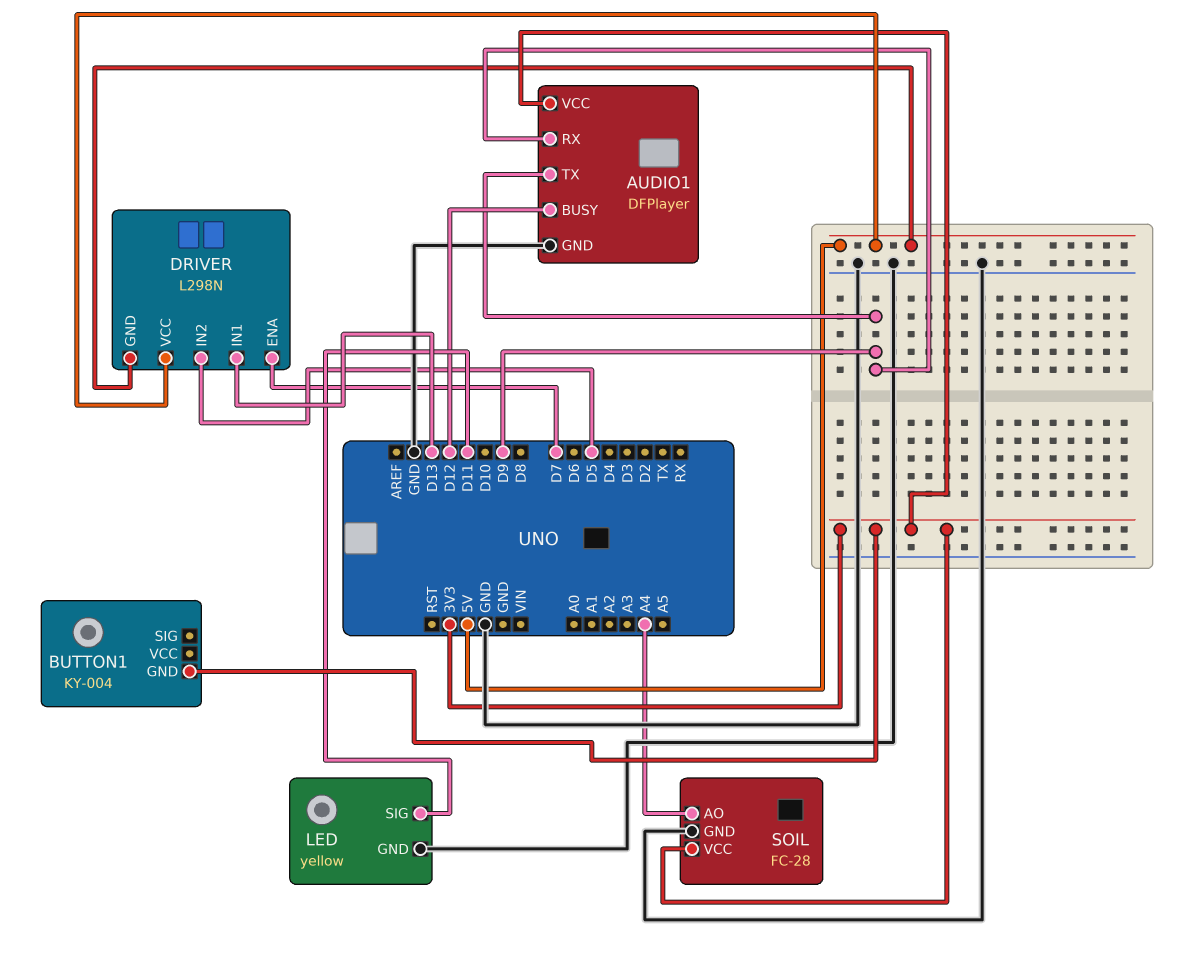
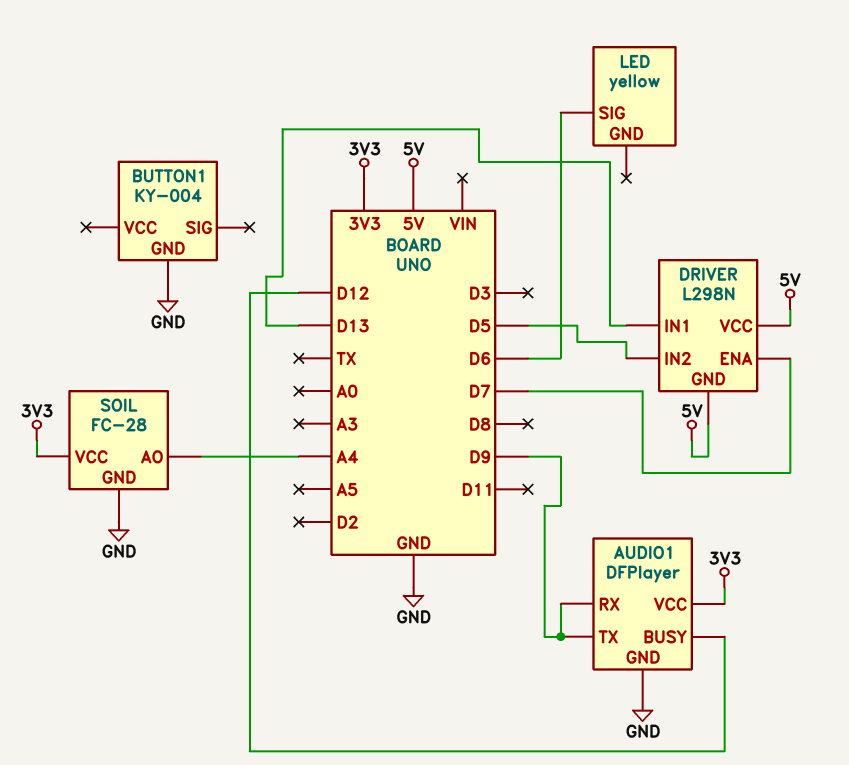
BUTTON1 pin GND: 3V3 -> GND
LED pin GND: GND -> none
LED pin SIG: D11 -> D6

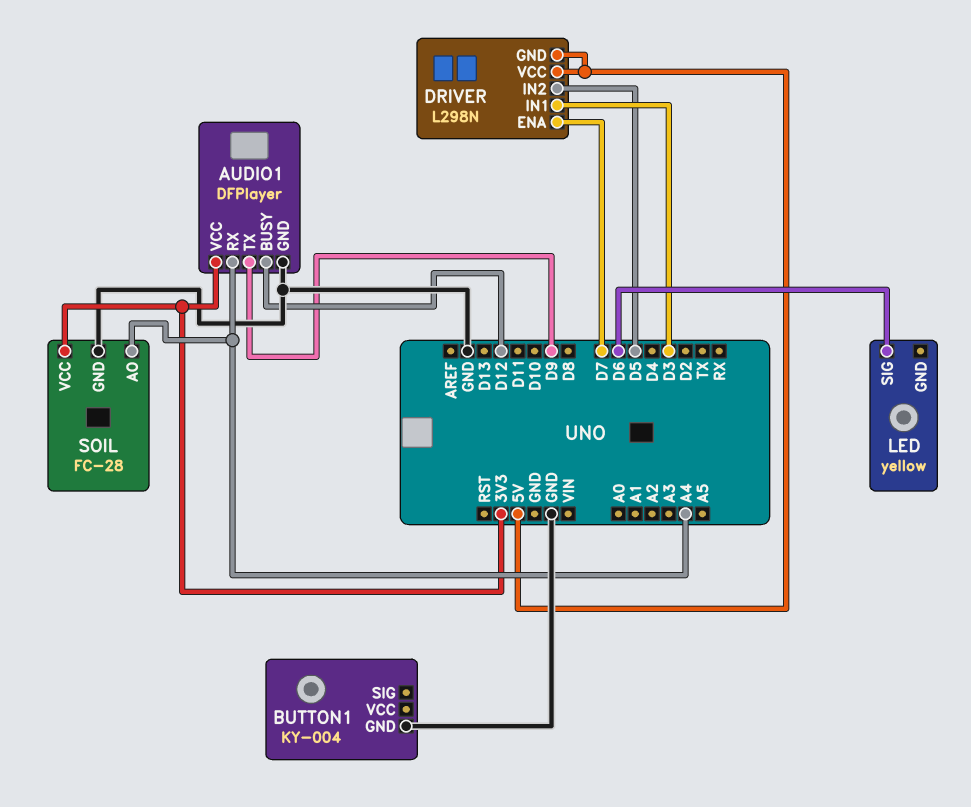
AUDIO1 pin RX: D9 -> A4
DRIVER pin IN1: D13 -> D3

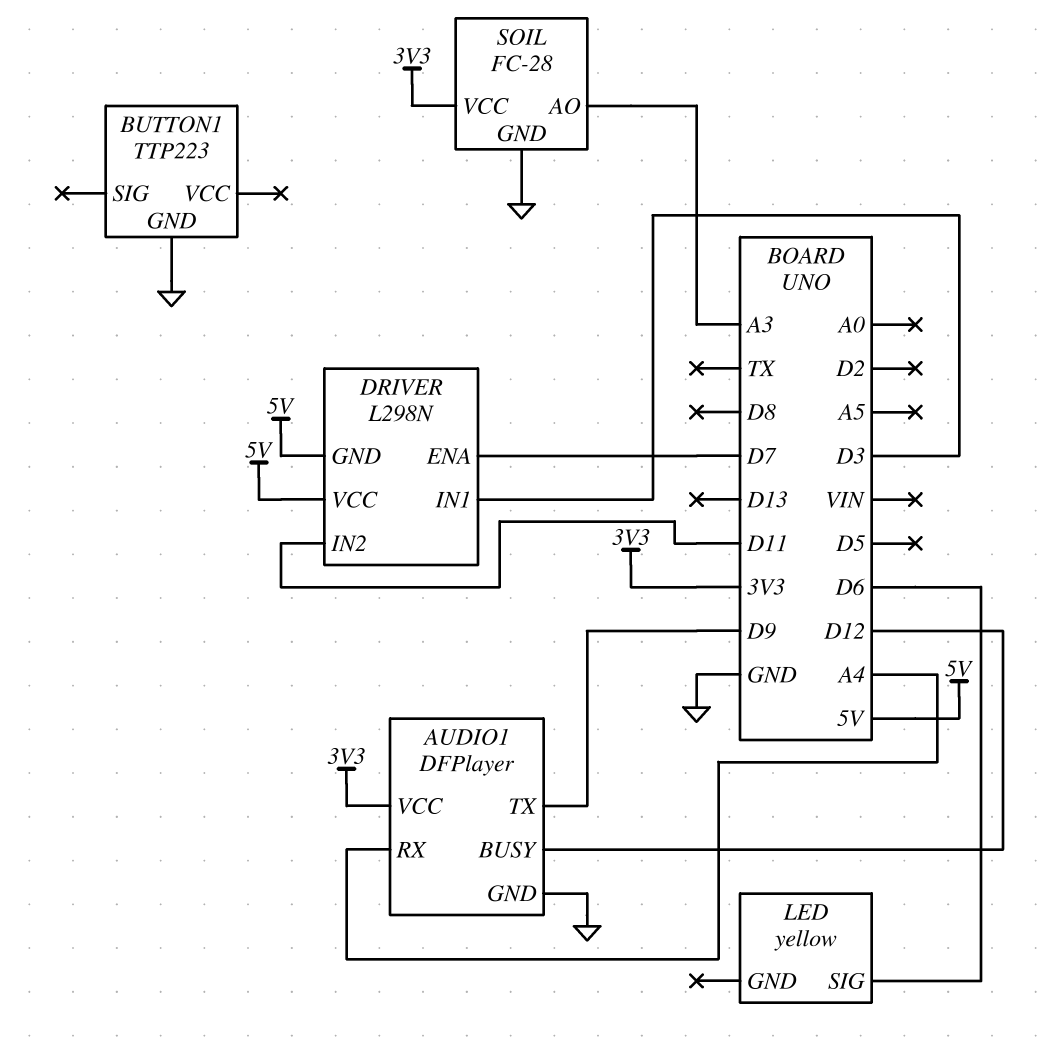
BUTTON1: KY-004 -> TTP223
DRIVER pin IN2: D5 -> D11
SOIL pin AO: A4 -> A3

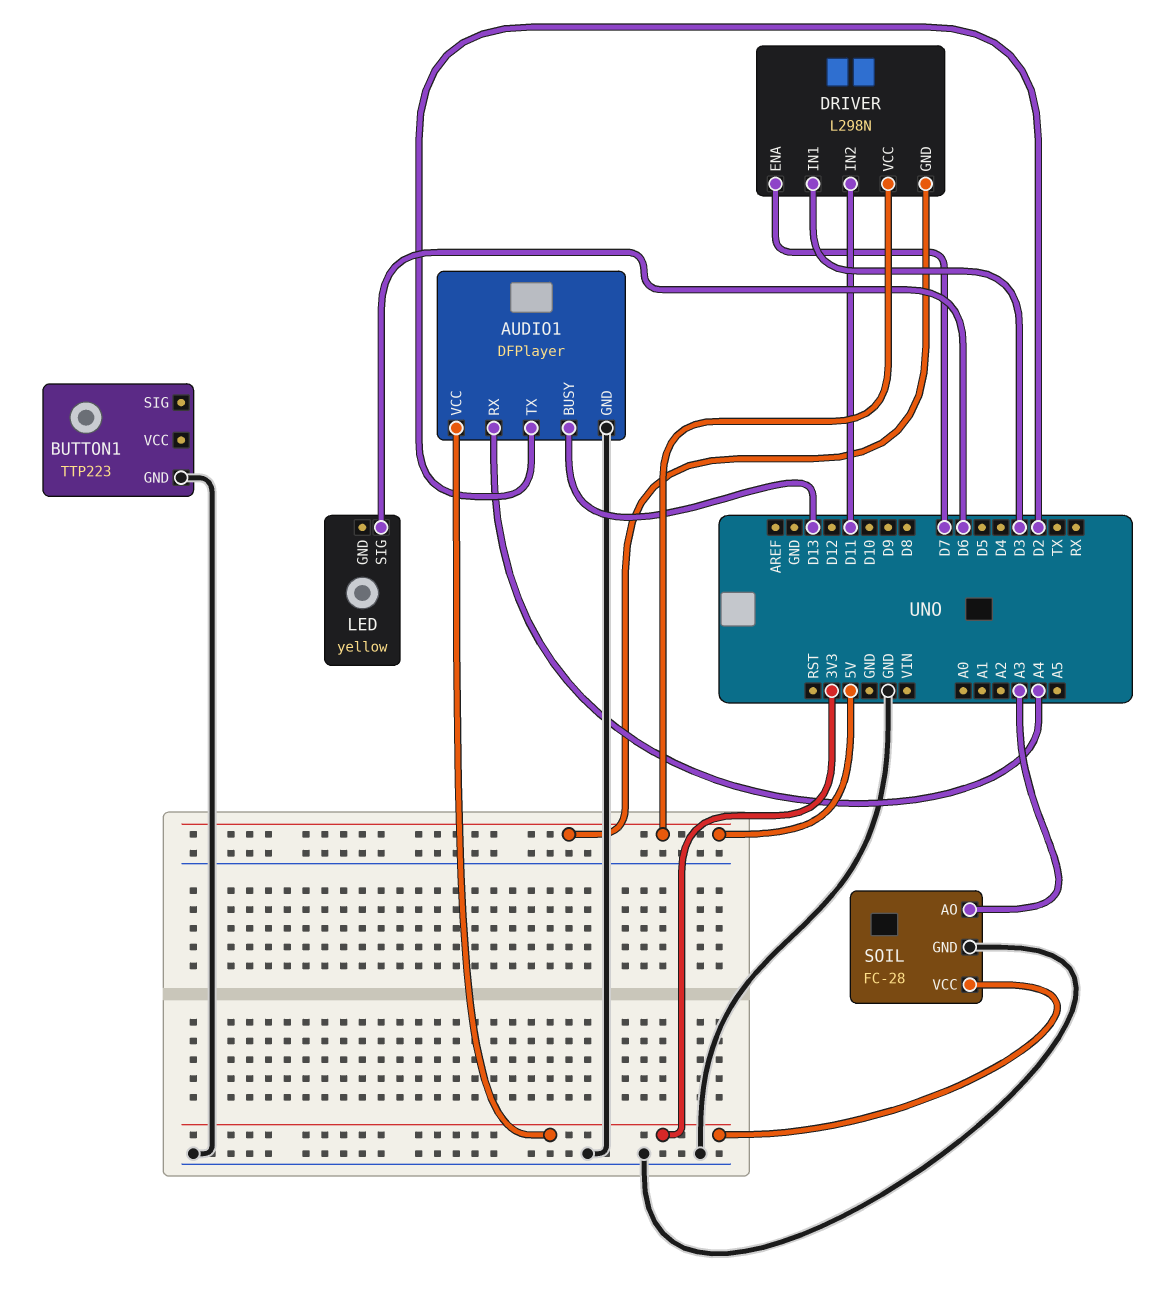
AUDIO1 pin BUSY: D12 -> D13
AUDIO1 pin TX: D9 -> D2

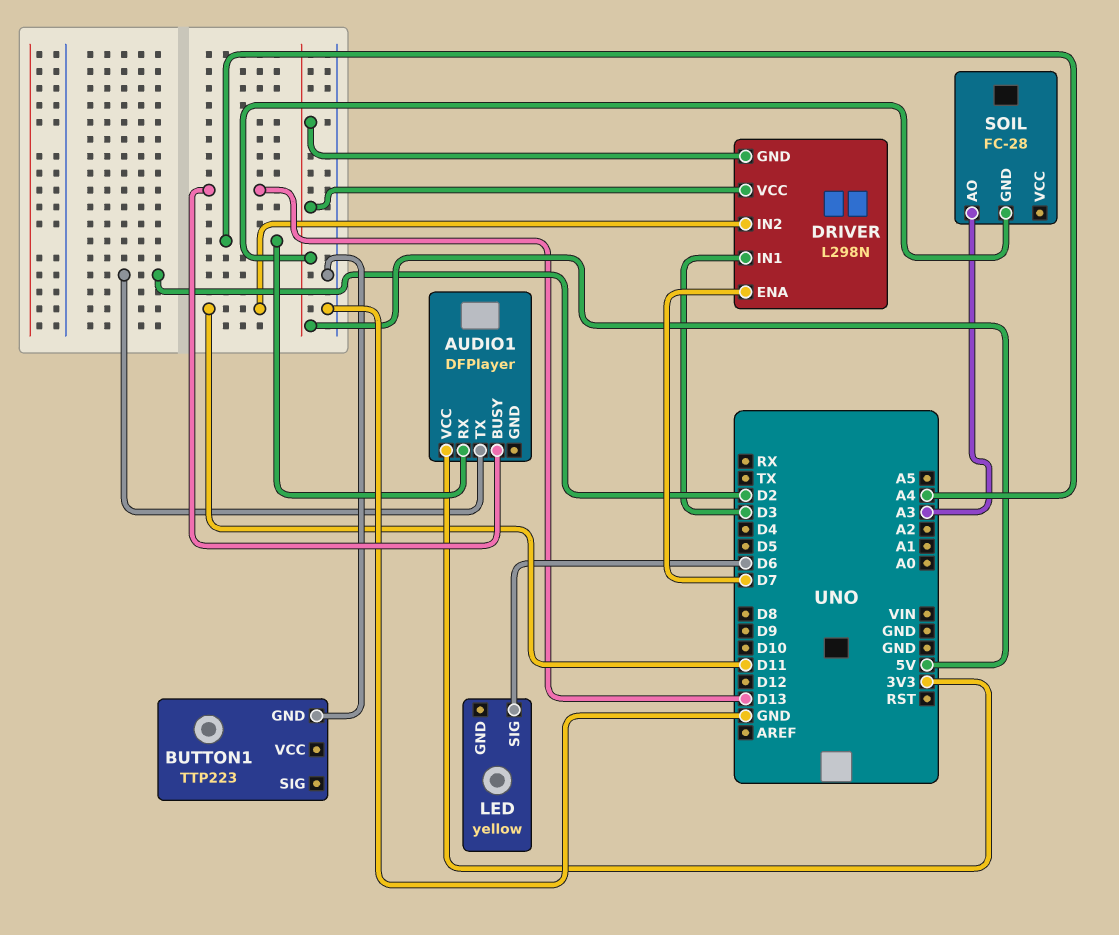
AUDIO1 pin GND: GND -> none
SOIL pin GND: GND -> 5V
SOIL pin VCC: 3V3 -> none

